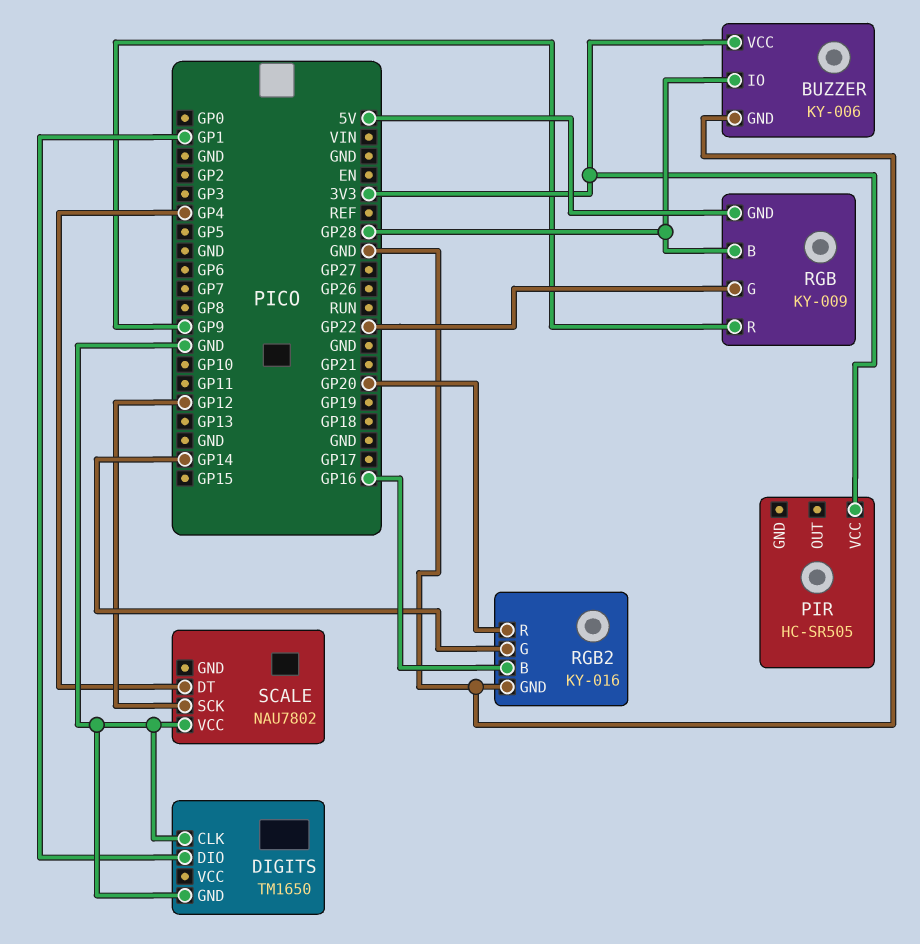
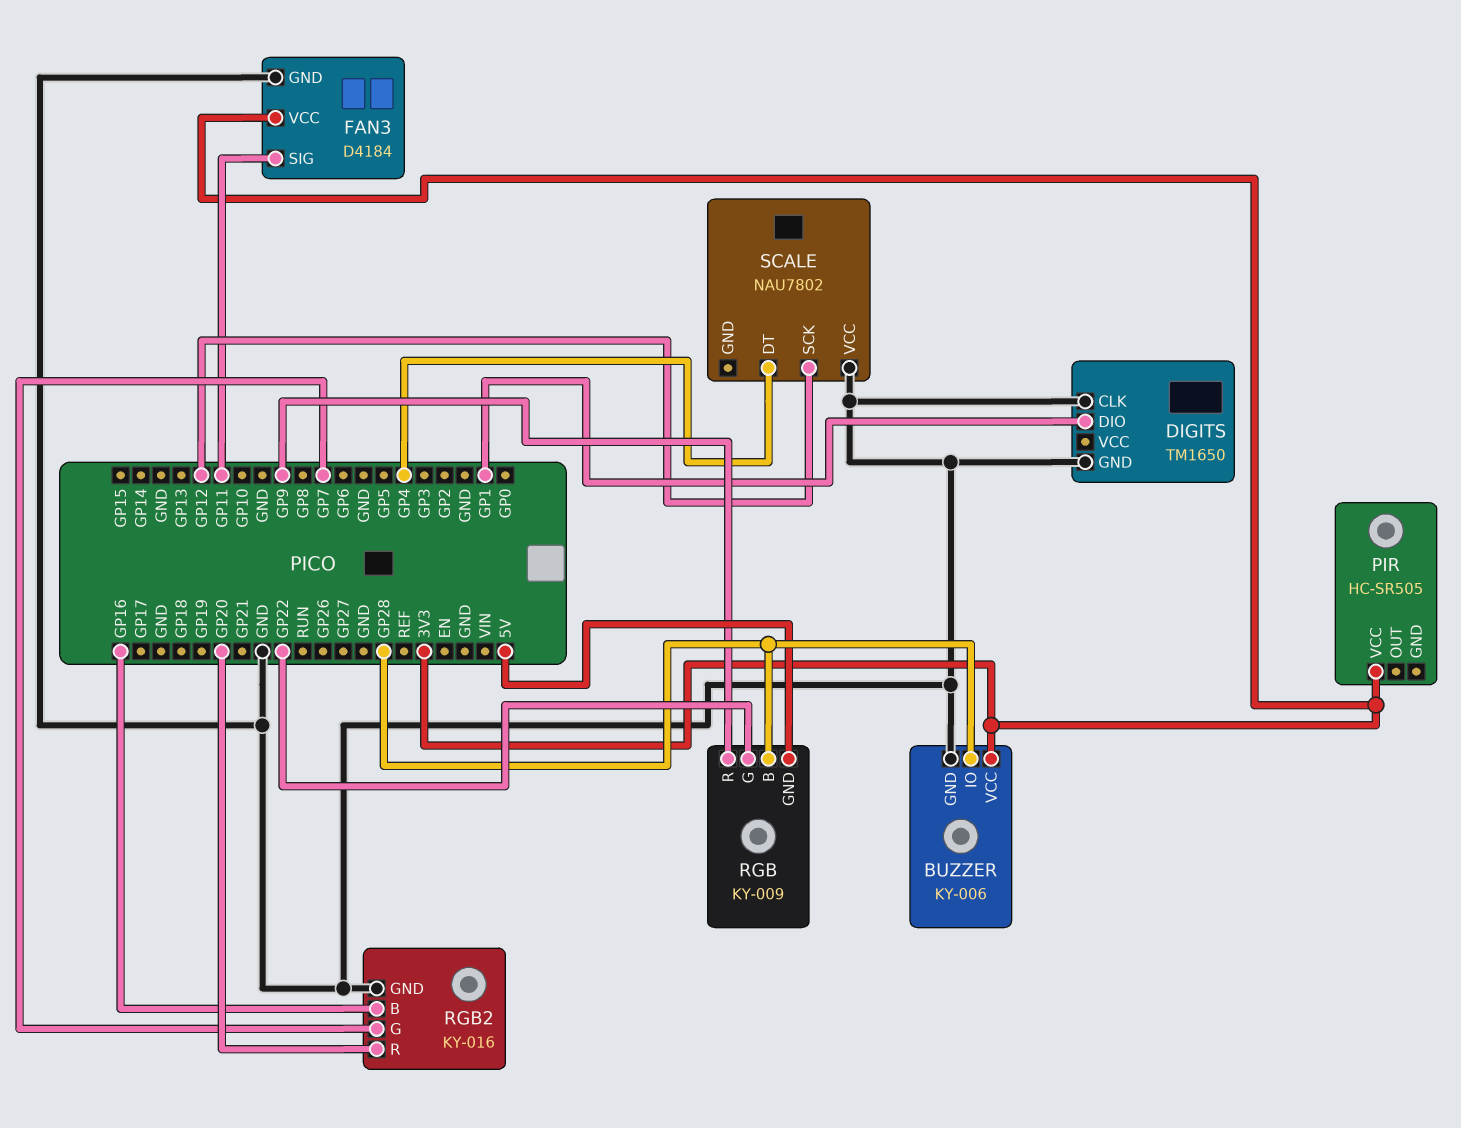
FAN3: none -> D4184
FAN3 pin GND: none -> GND
FAN3 pin SIG: none -> GP11
FAN3 pin VCC: none -> 3V3
RGB2 pin G: GP14 -> GP7

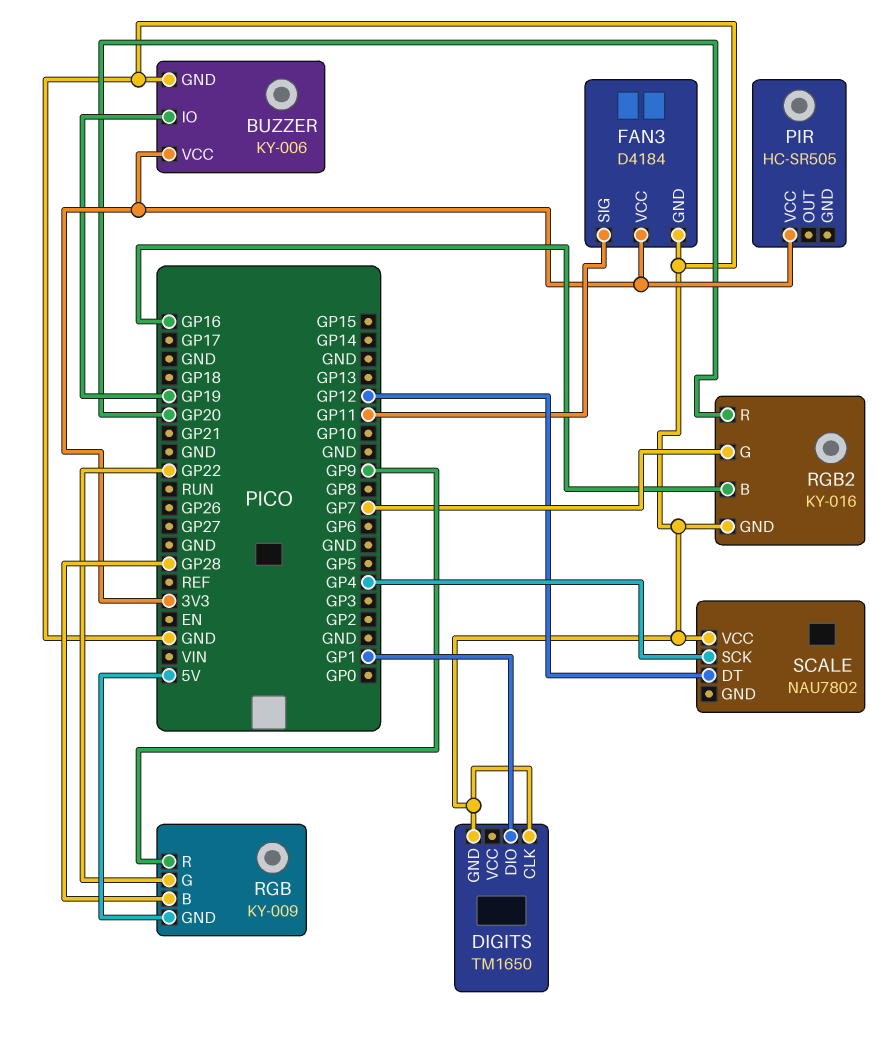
BUZZER pin IO: GP28 -> GP19
SCALE pin DT: GP4 -> GP12
SCALE pin SCK: GP12 -> GP4

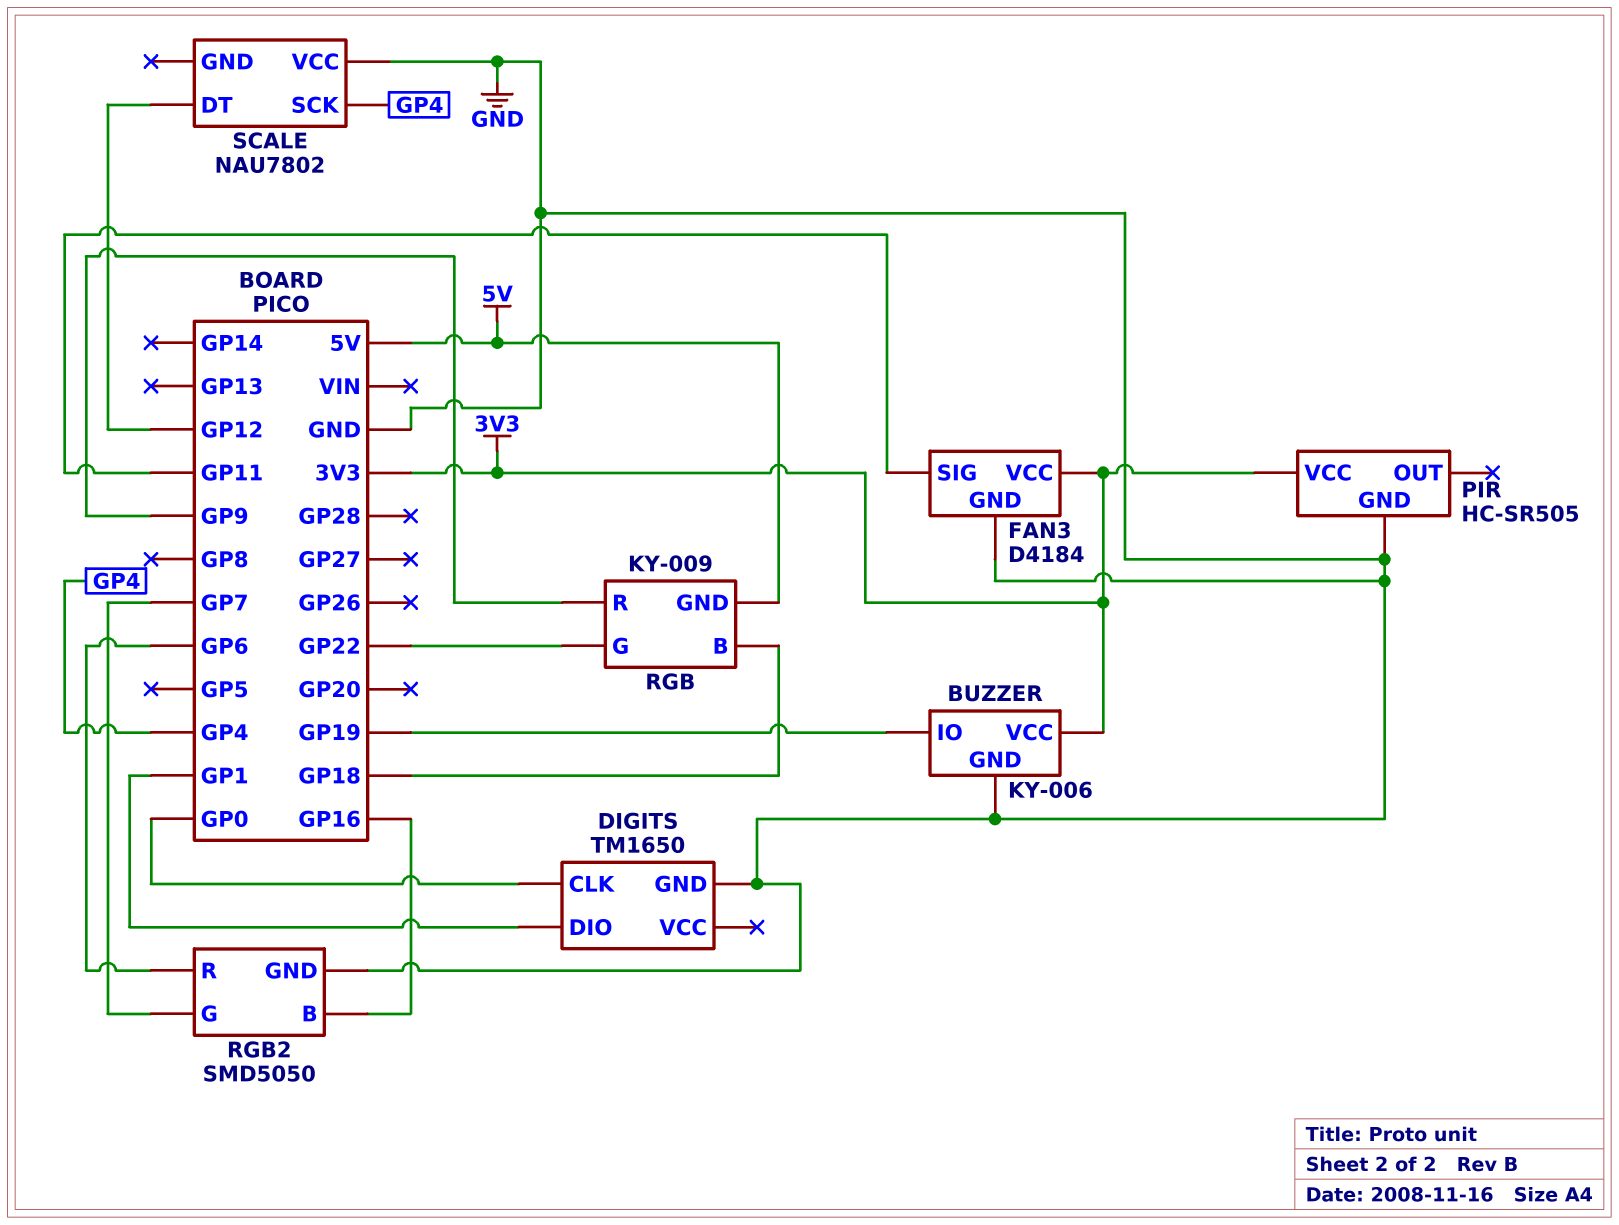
DIGITS pin CLK: GND -> GP0
PIR pin GND: none -> GND
RGB pin B: GP28 -> GP18
RGB2: KY-016 -> SMD5050
RGB2 pin R: GP20 -> GP6

